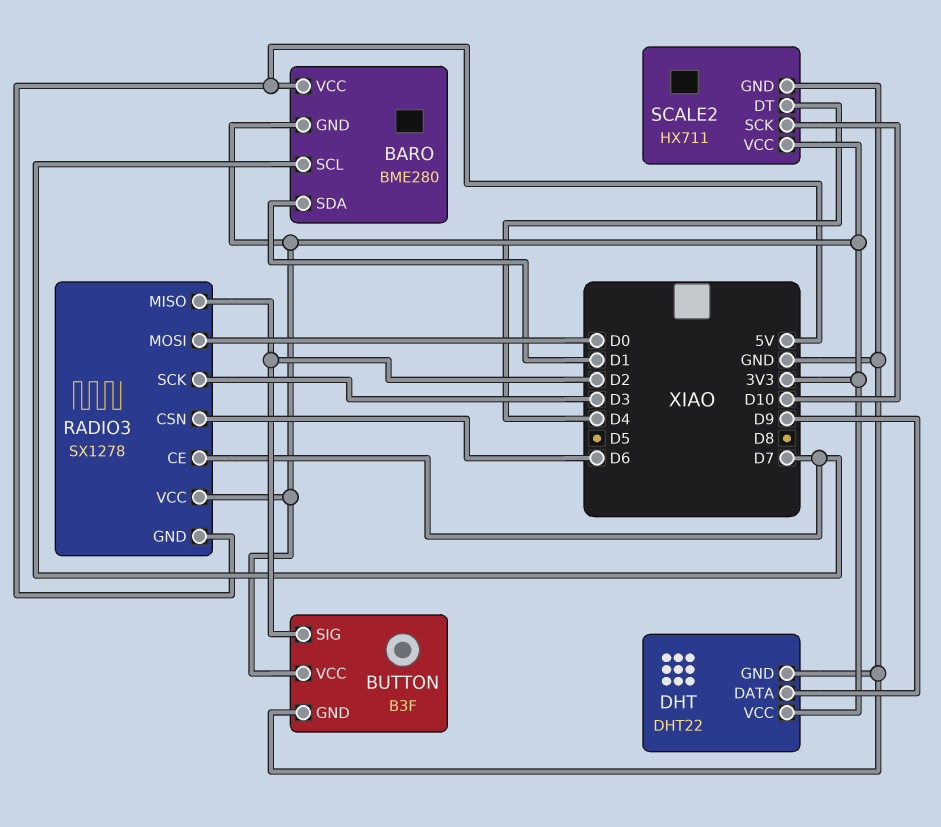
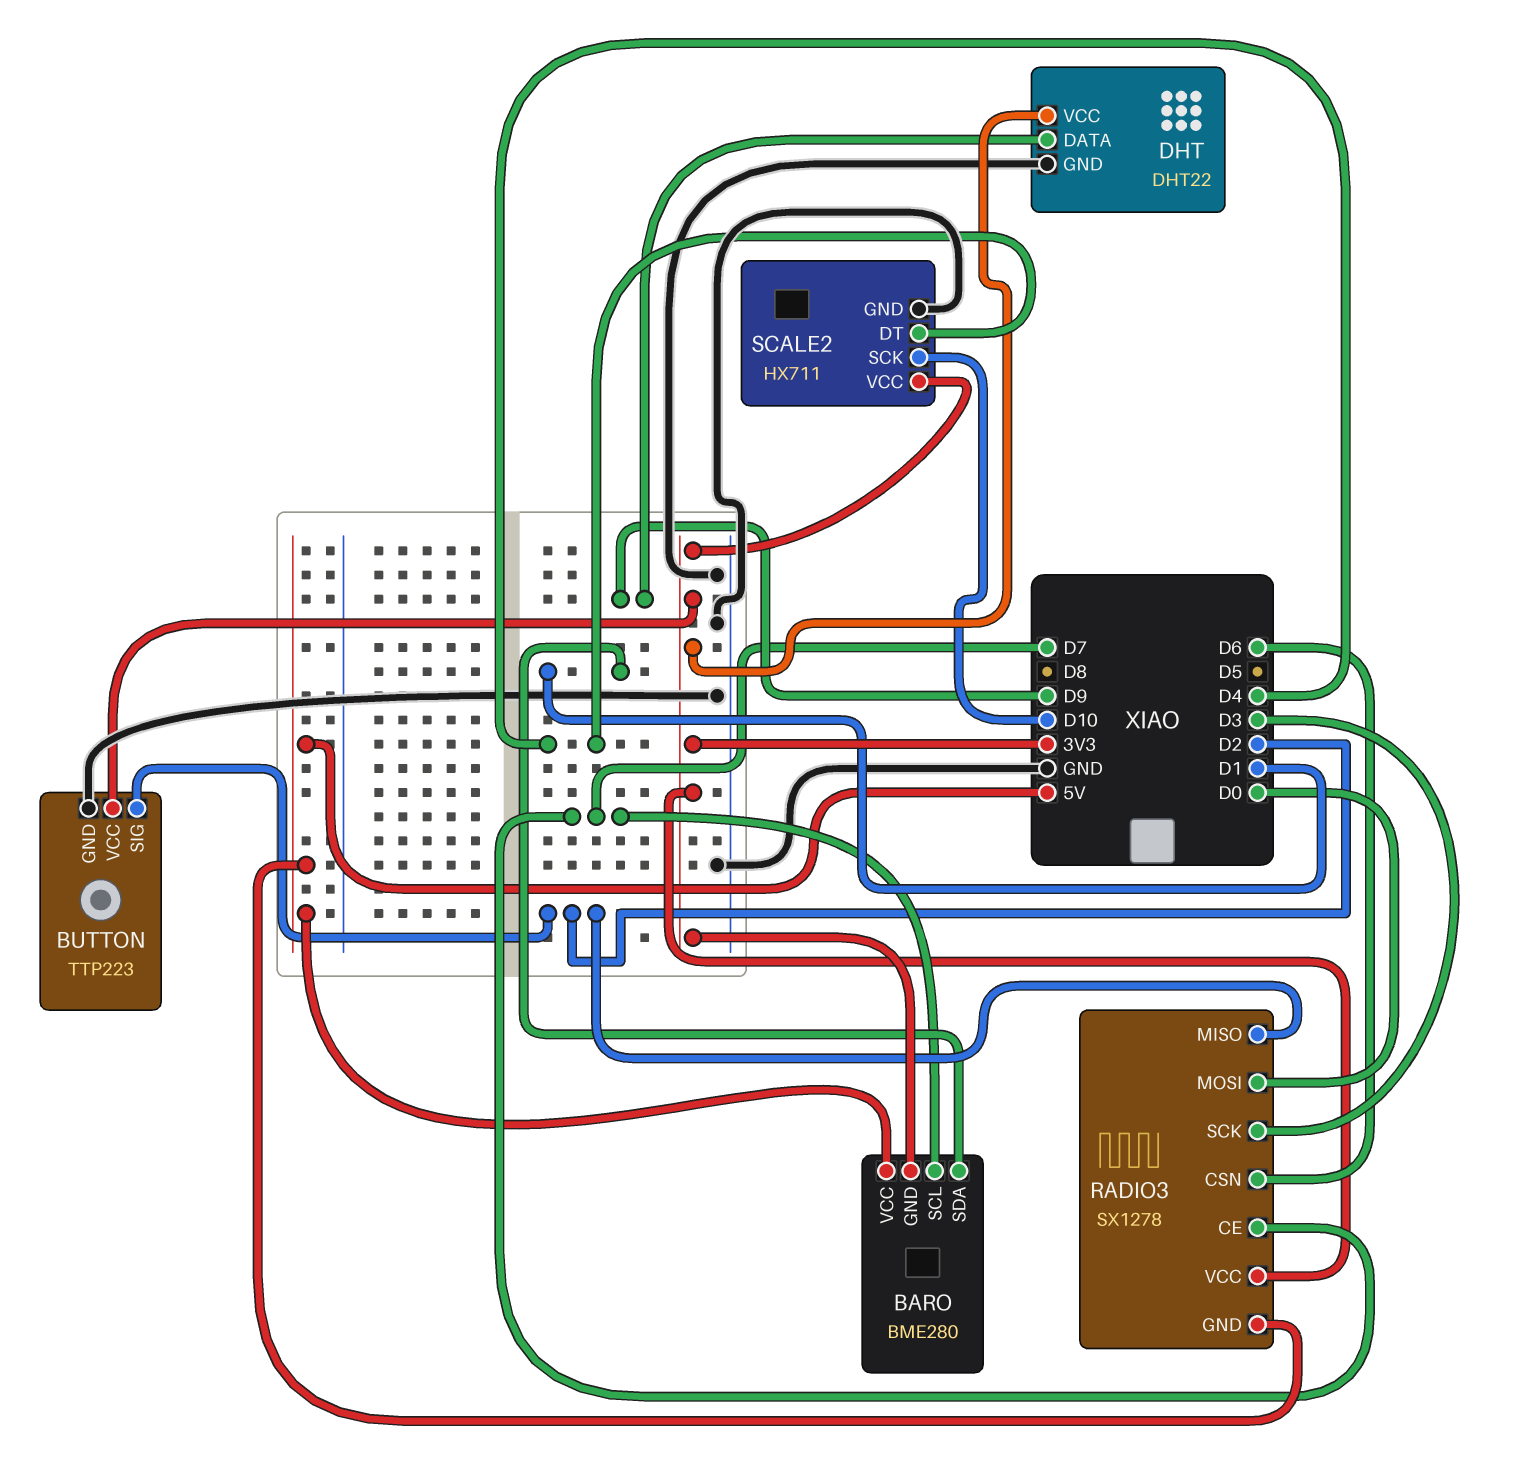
BUTTON: B3F -> TTP223

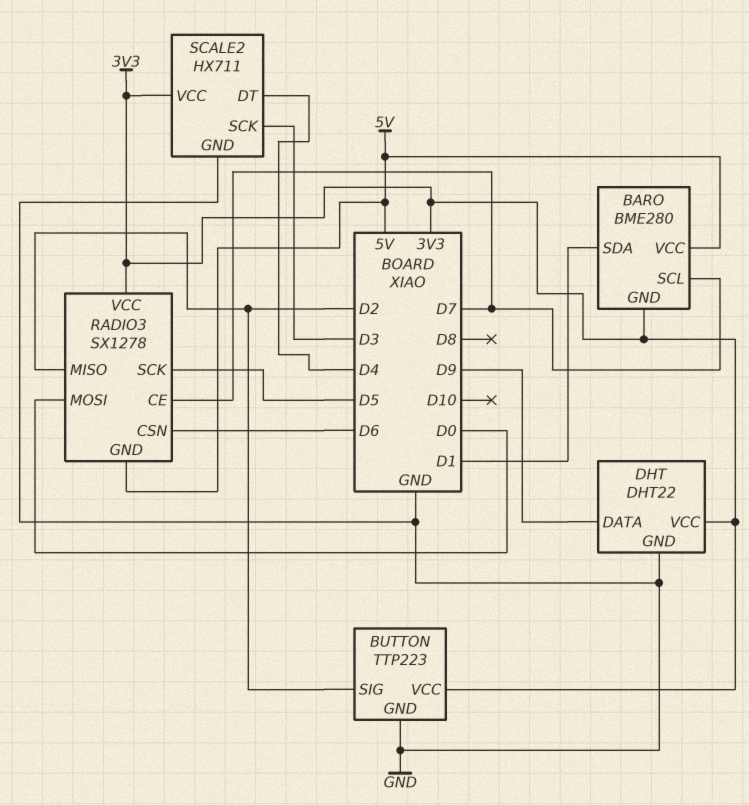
RADIO3 pin SCK: D3 -> D5
SCALE2 pin SCK: D10 -> D3

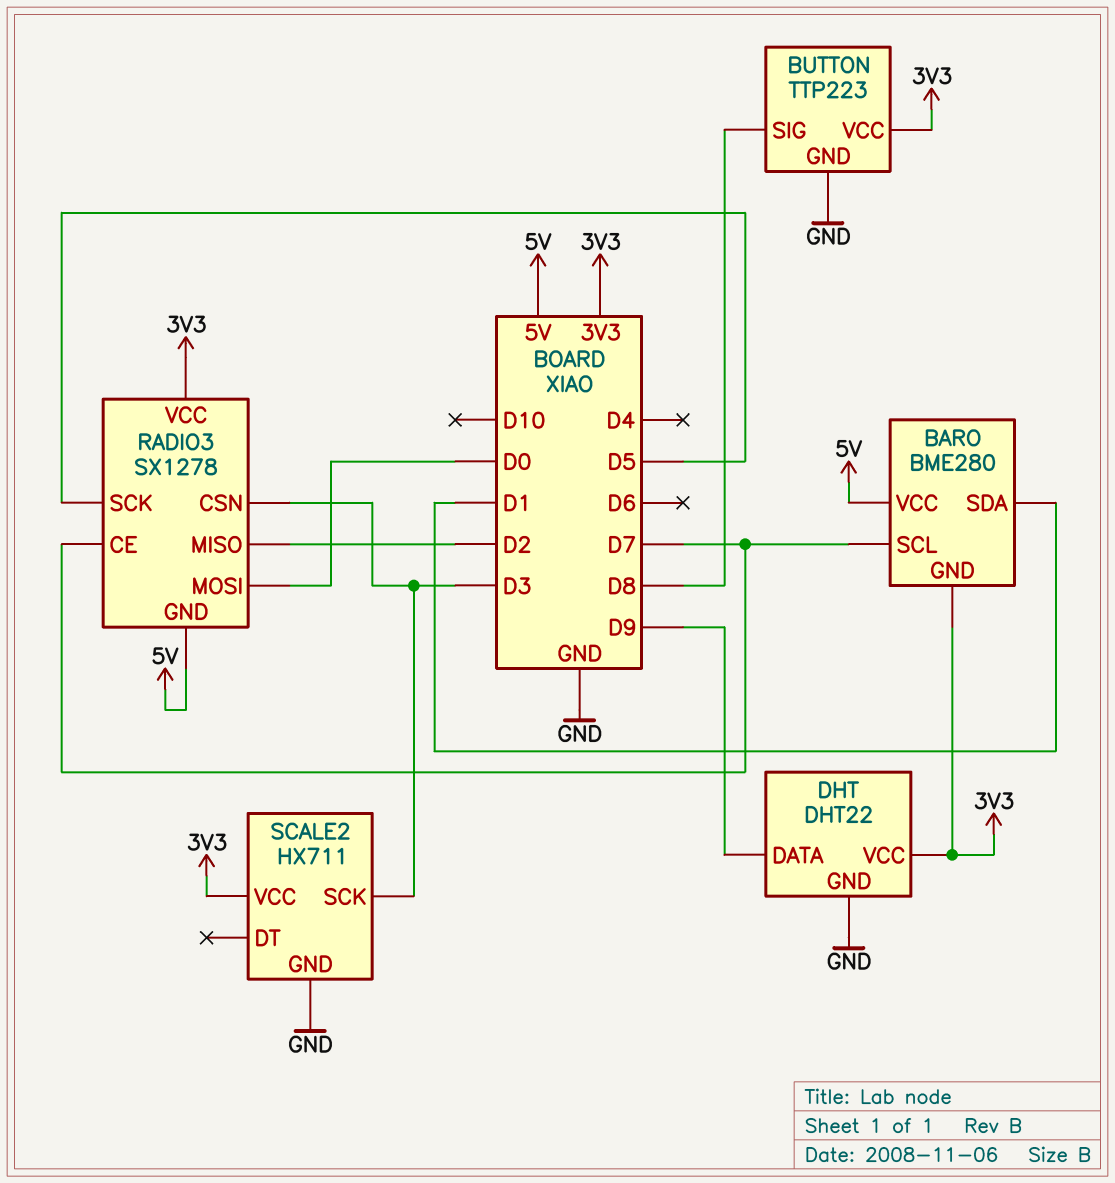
BUTTON pin SIG: D2 -> D8
RADIO3 pin CSN: D6 -> D3
SCALE2 pin DT: D4 -> none

